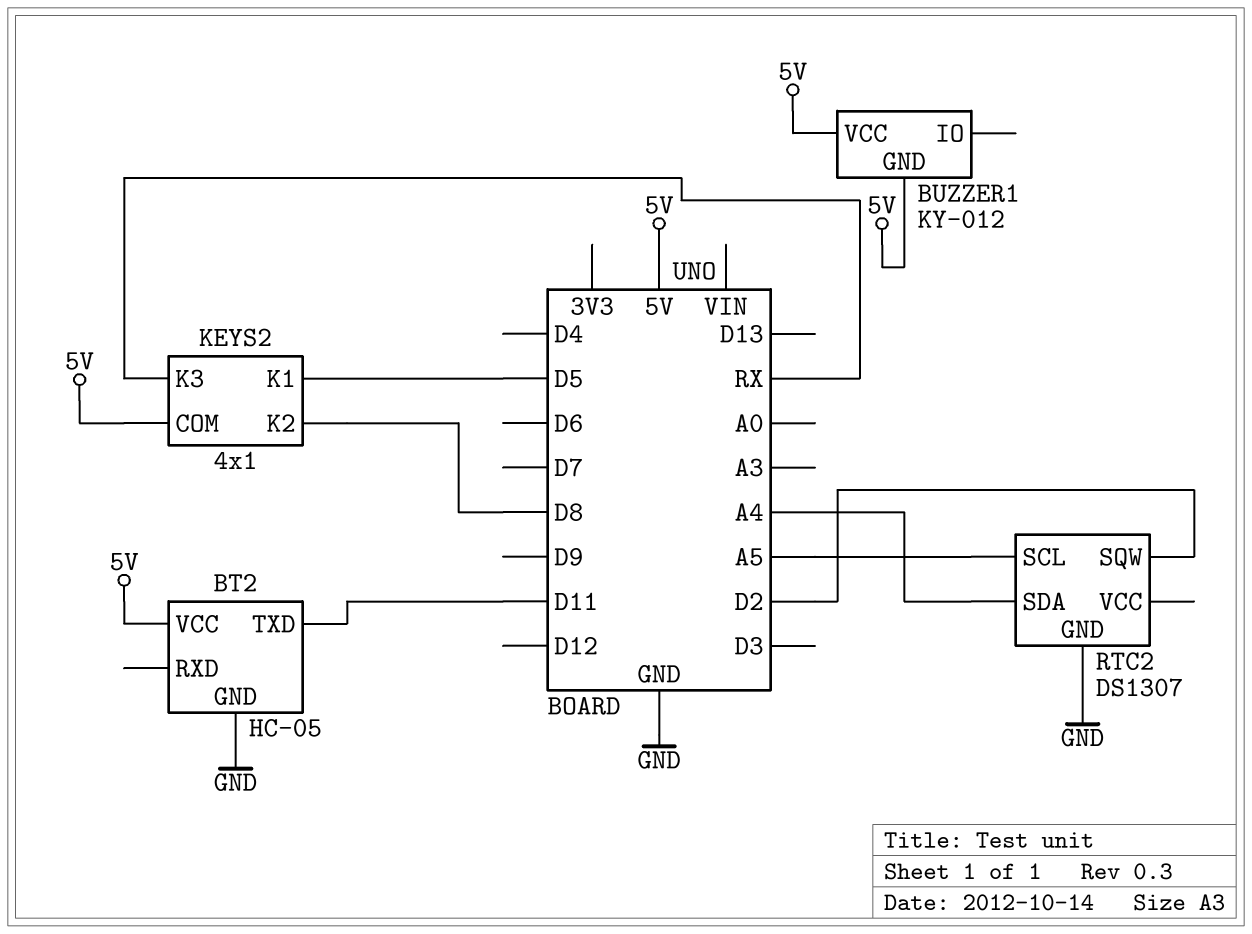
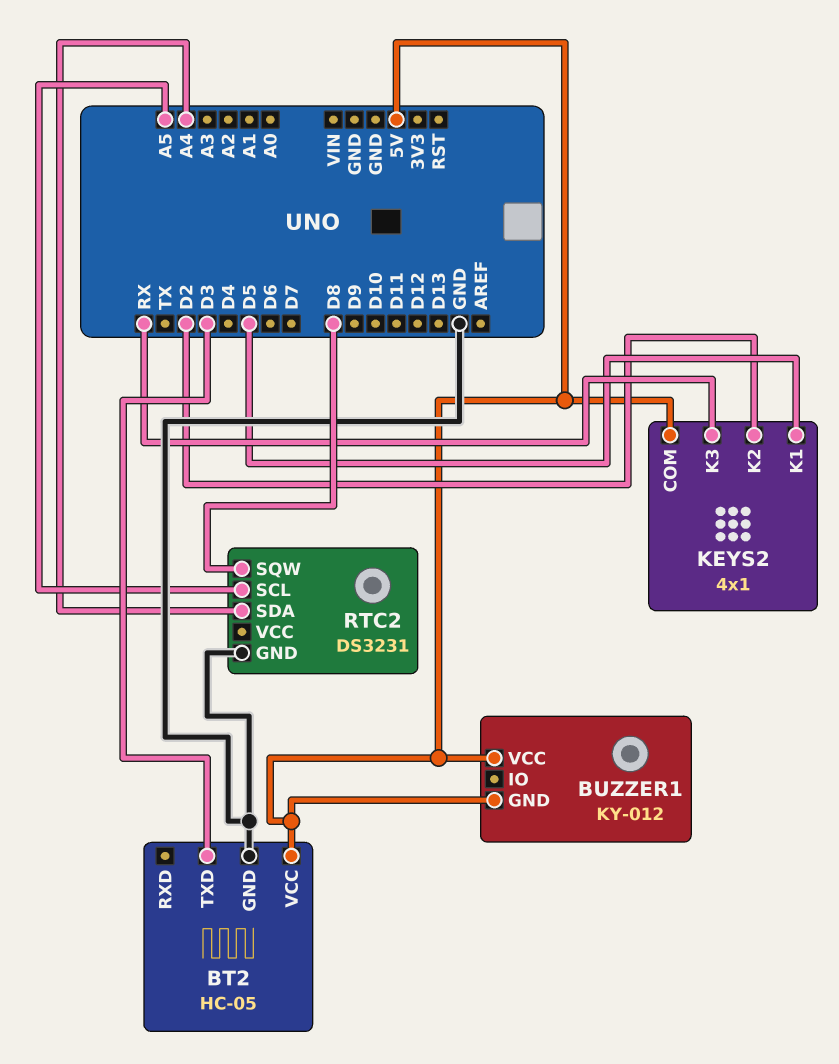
BT2 pin TXD: D11 -> D3
KEYS2 pin K2: D8 -> D2
RTC2: DS1307 -> DS3231
RTC2 pin SQW: D2 -> D8

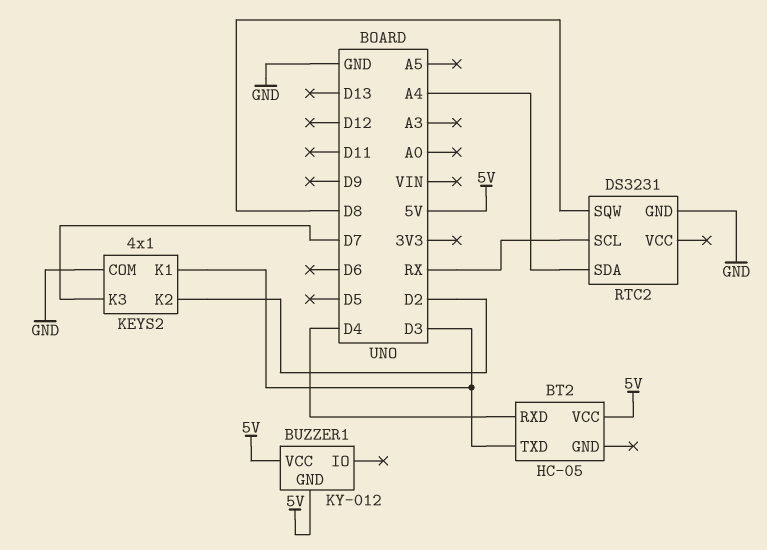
BT2 pin GND: GND -> none
BT2 pin RXD: none -> D4
KEYS2 pin COM: 5V -> GND
KEYS2 pin K1: D5 -> D3
KEYS2 pin K3: RX -> D7
RTC2 pin SCL: A5 -> RX

